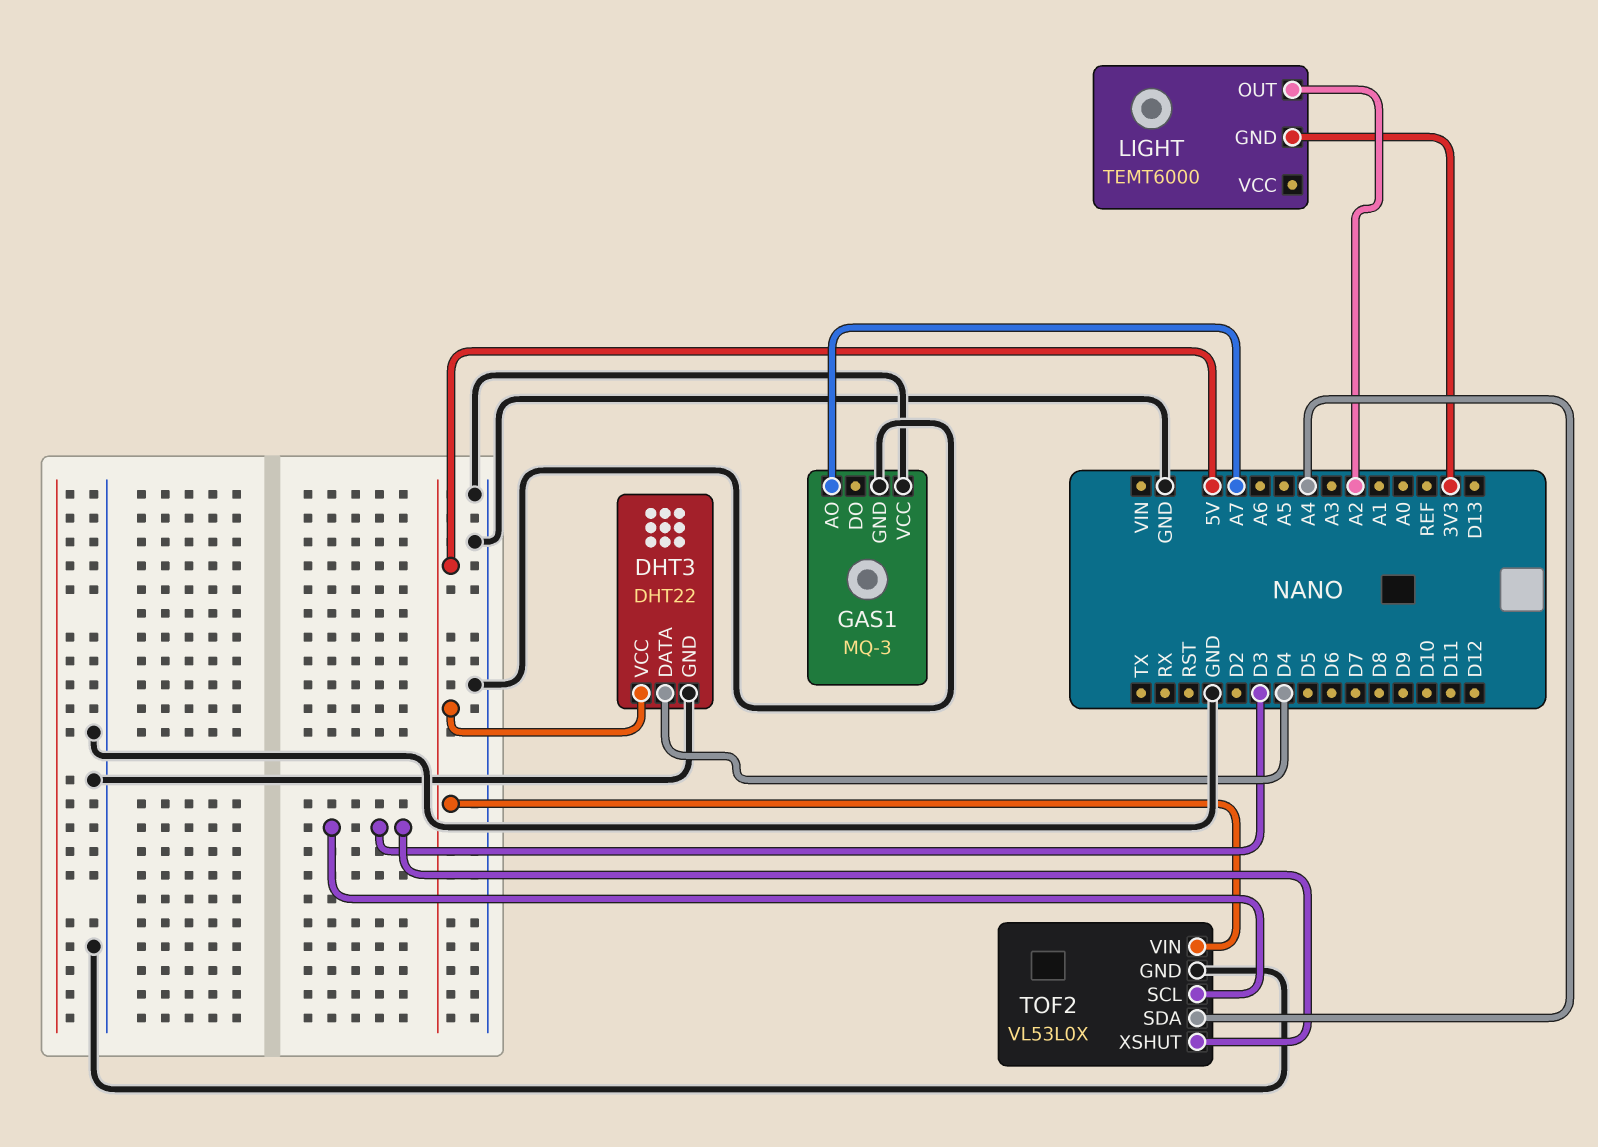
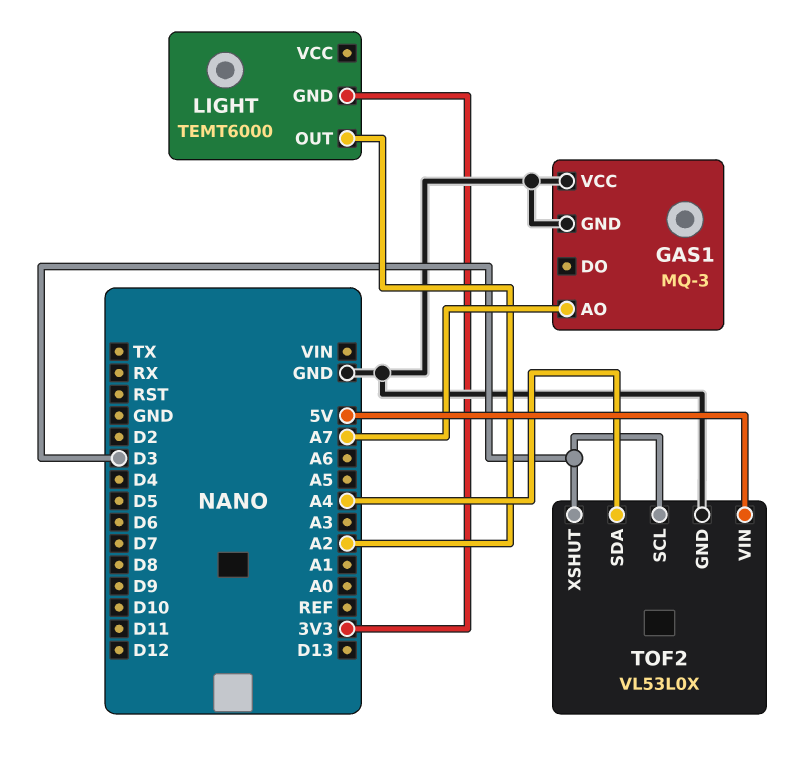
DHT3: DHT22 -> none
DHT3 pin DATA: D4 -> none
DHT3 pin GND: GND -> none
DHT3 pin VCC: 5V -> none

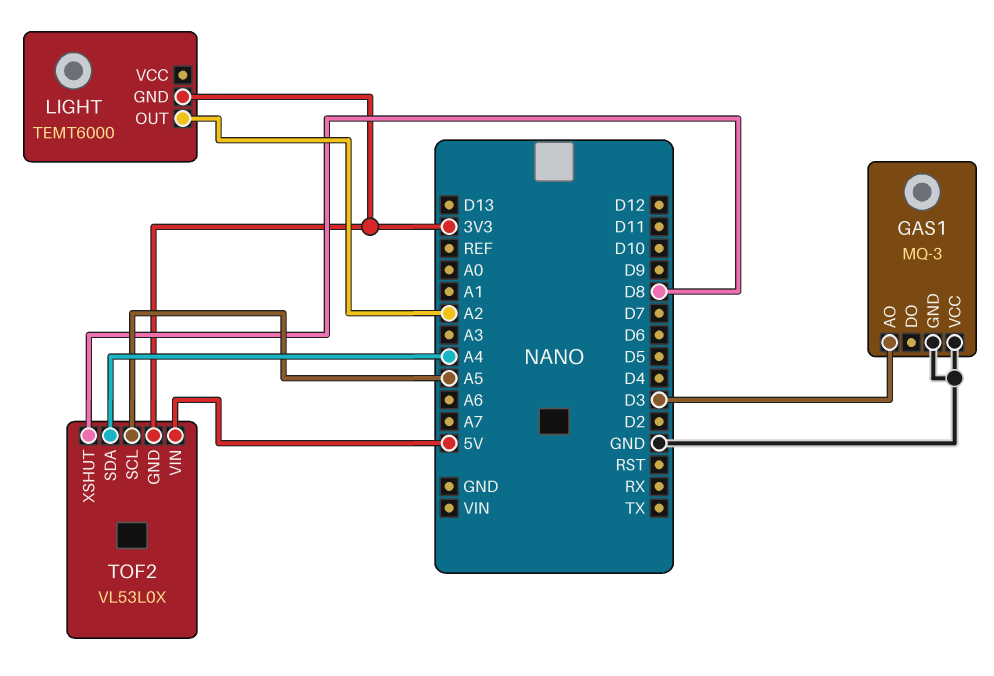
GAS1 pin AO: A7 -> D3
TOF2 pin GND: GND -> 3V3
TOF2 pin SCL: D3 -> A5
TOF2 pin XSHUT: D3 -> D8

